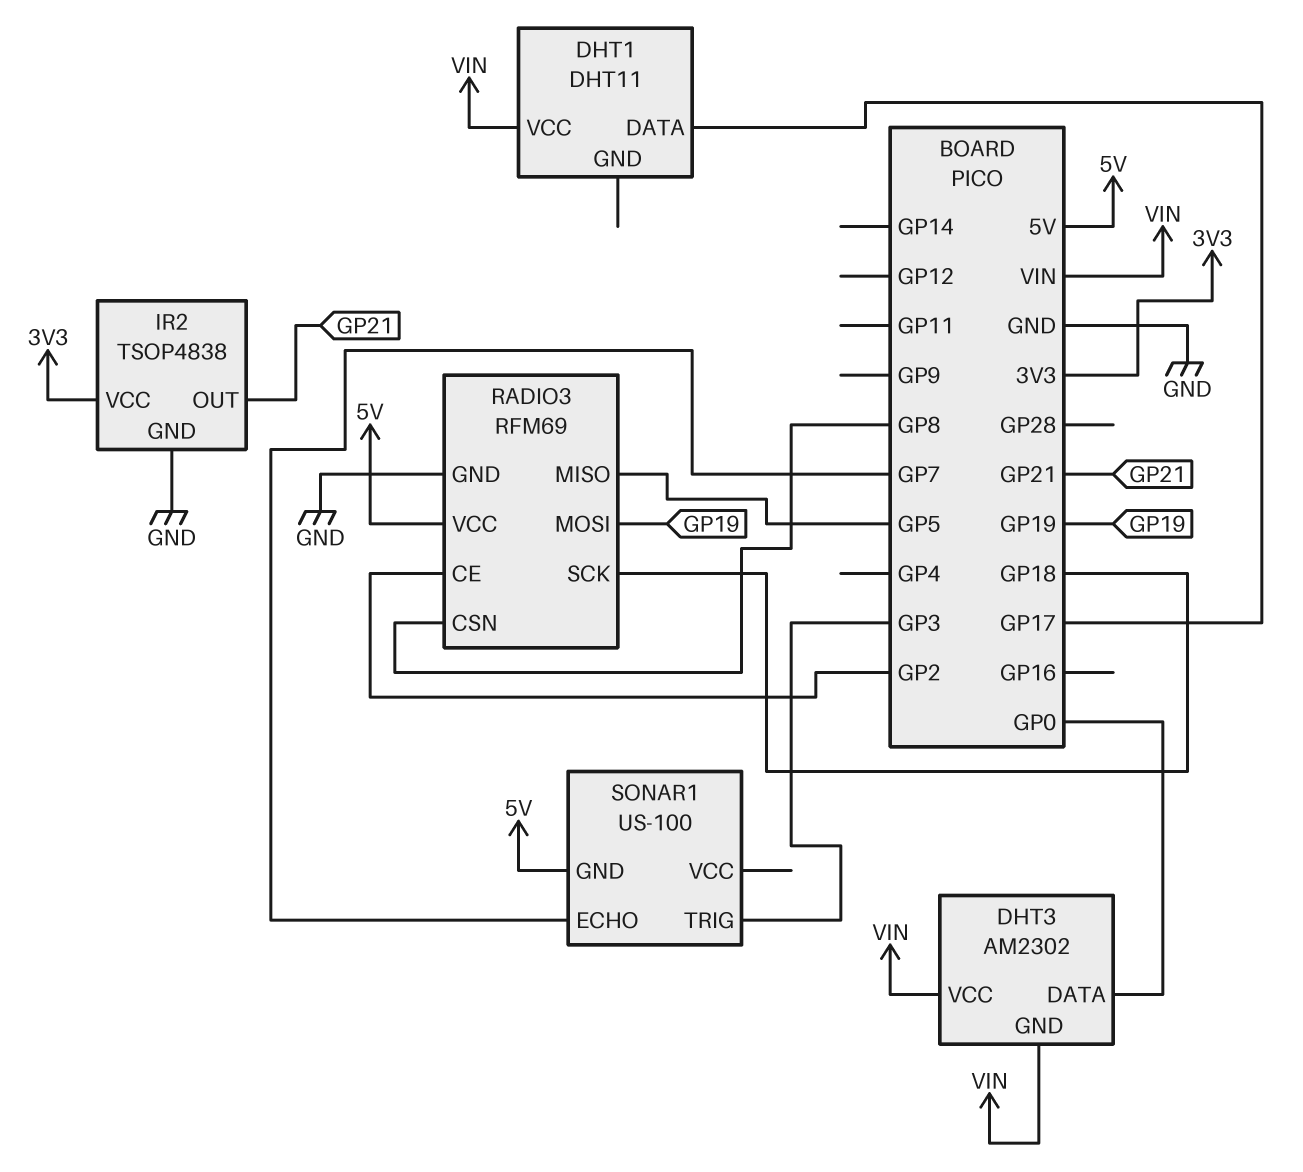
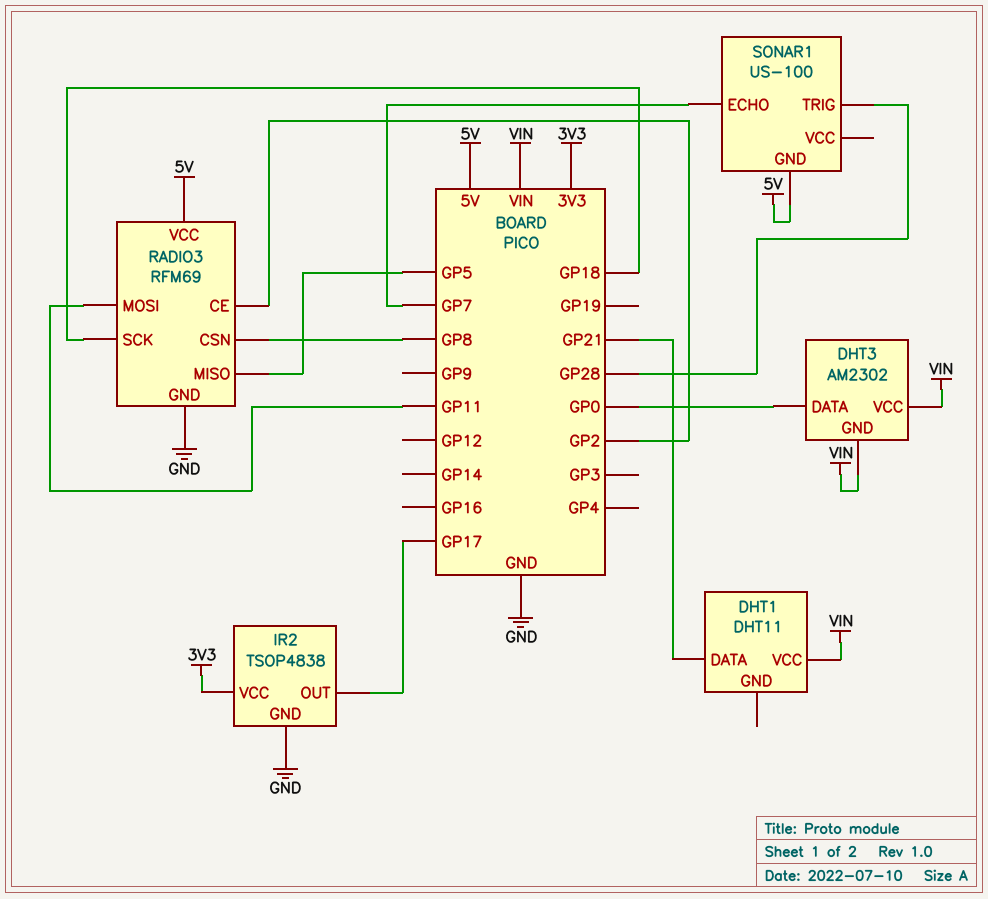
DHT1 pin DATA: GP17 -> GP21
IR2 pin OUT: GP21 -> GP17
RADIO3 pin MOSI: GP19 -> GP11
SONAR1 pin TRIG: GP3 -> GP28

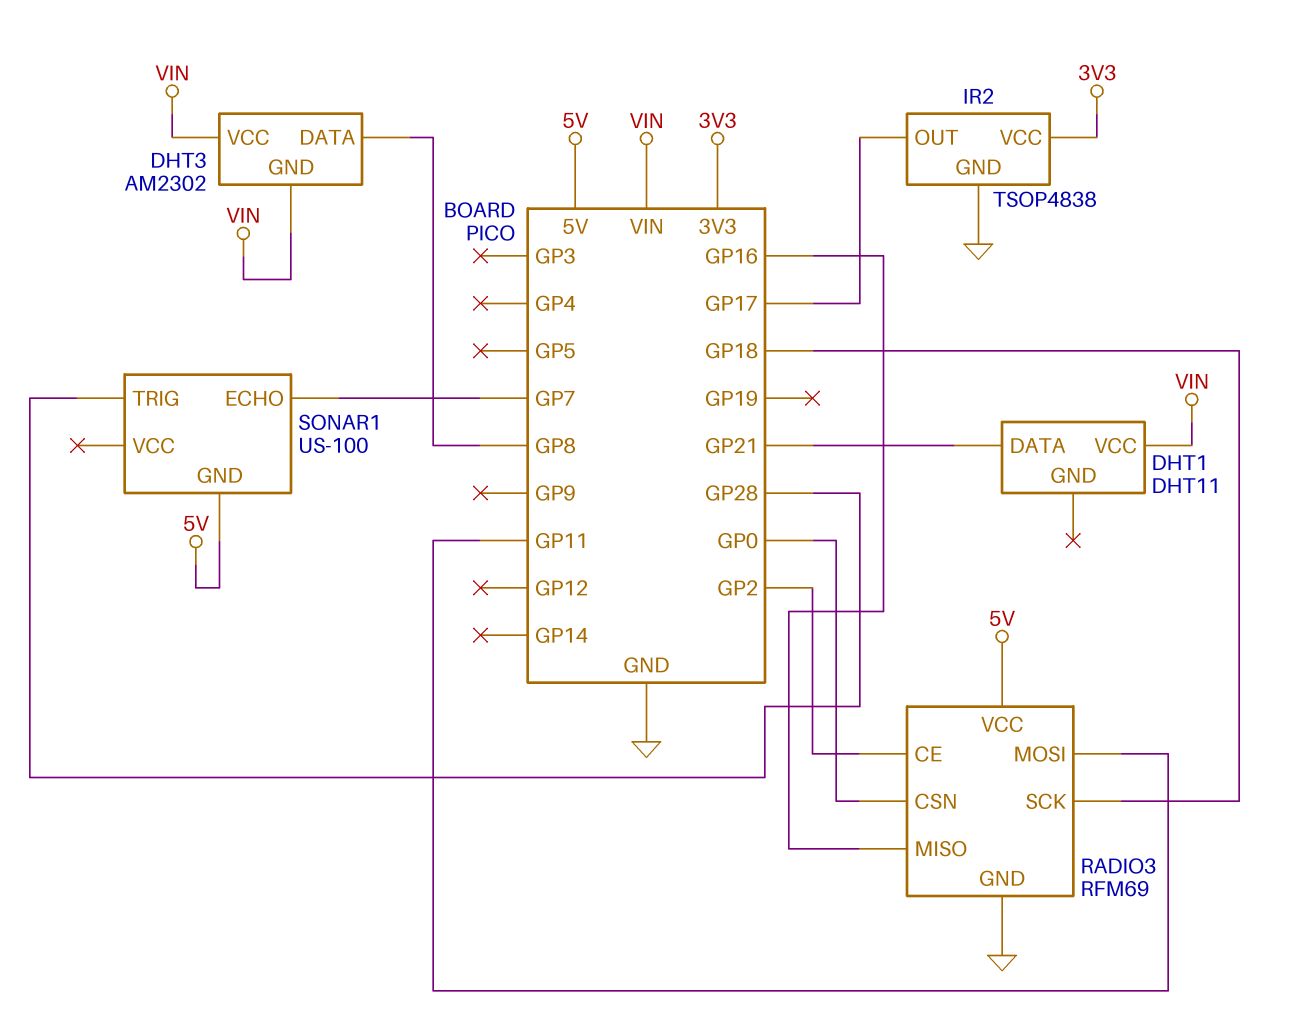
DHT3 pin DATA: GP0 -> GP8
RADIO3 pin CSN: GP8 -> GP0
RADIO3 pin MISO: GP5 -> GP16

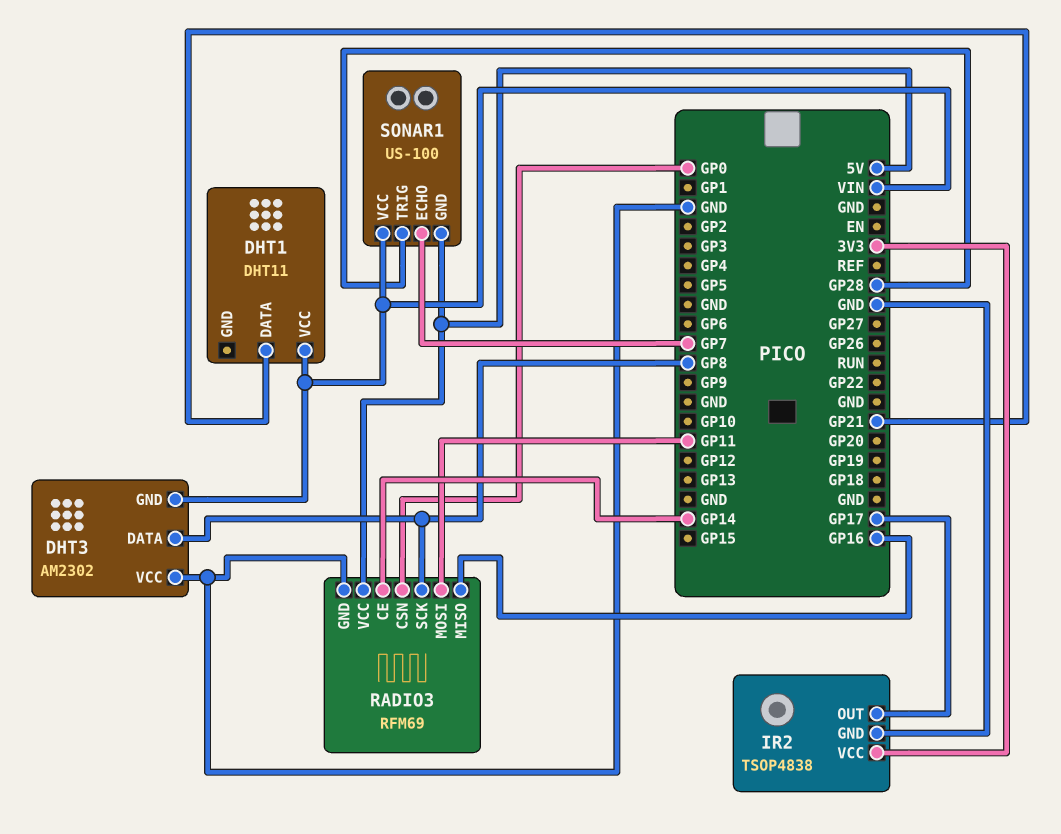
DHT3 pin VCC: VIN -> GND
RADIO3 pin CE: GP2 -> GP14
RADIO3 pin SCK: GP18 -> GP8
SONAR1 pin VCC: none -> VIN

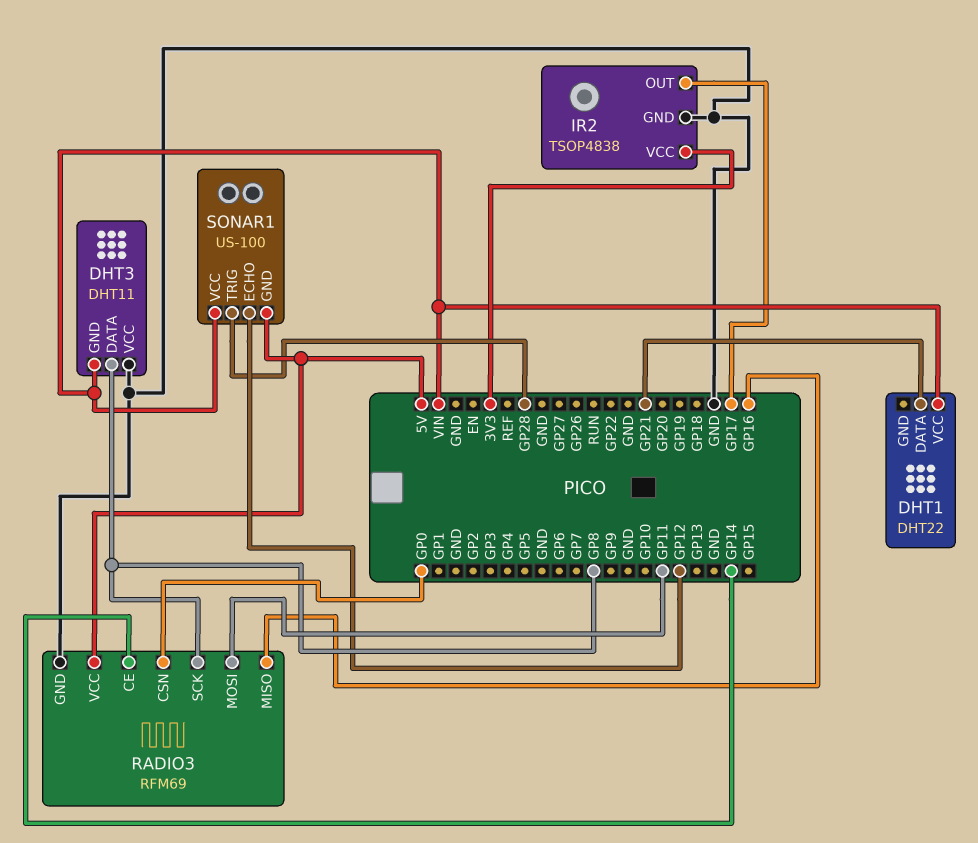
DHT1: DHT11 -> DHT22
DHT3: AM2302 -> DHT11
SONAR1 pin ECHO: GP7 -> GP12

